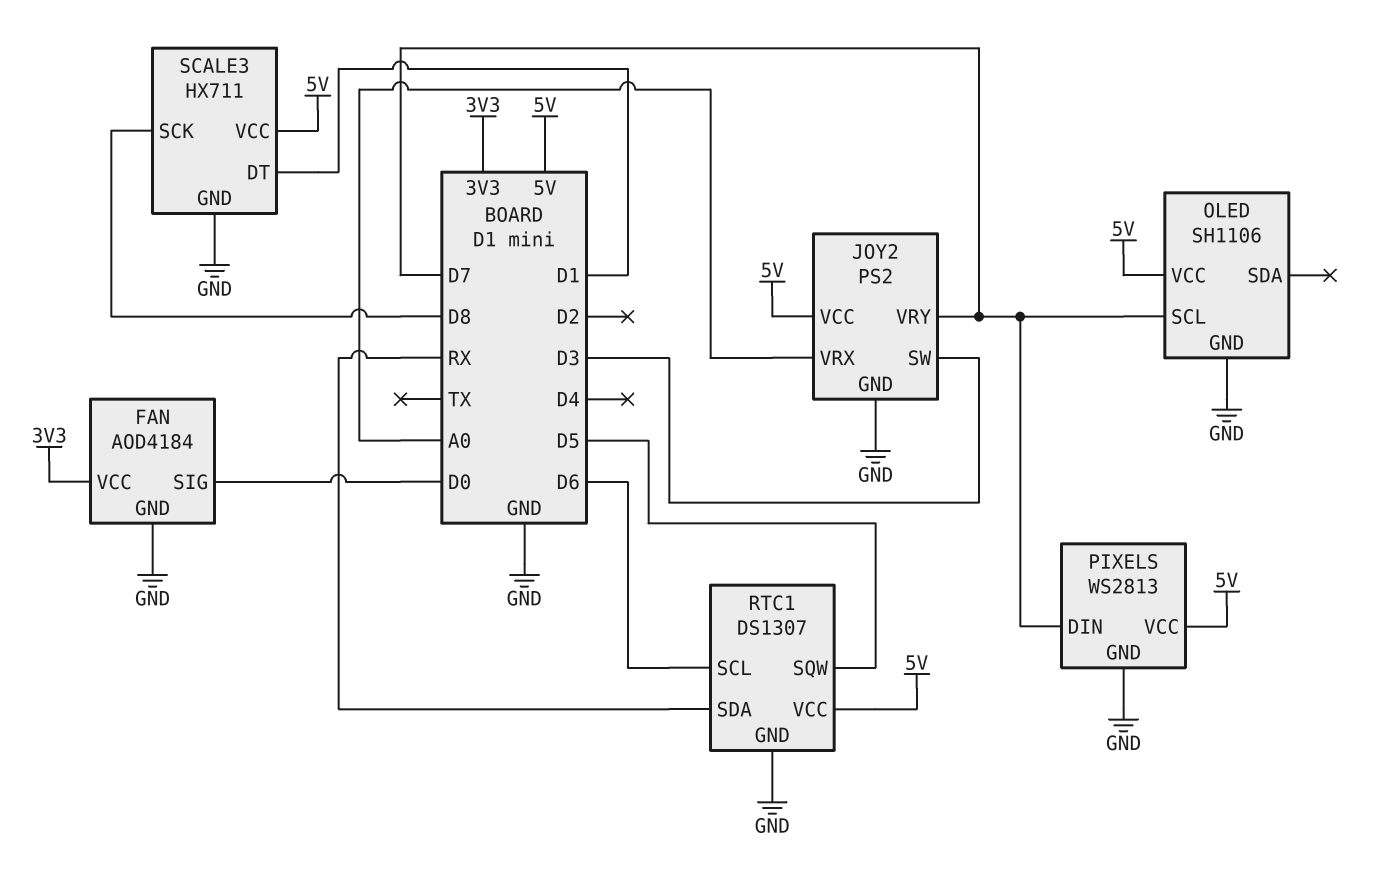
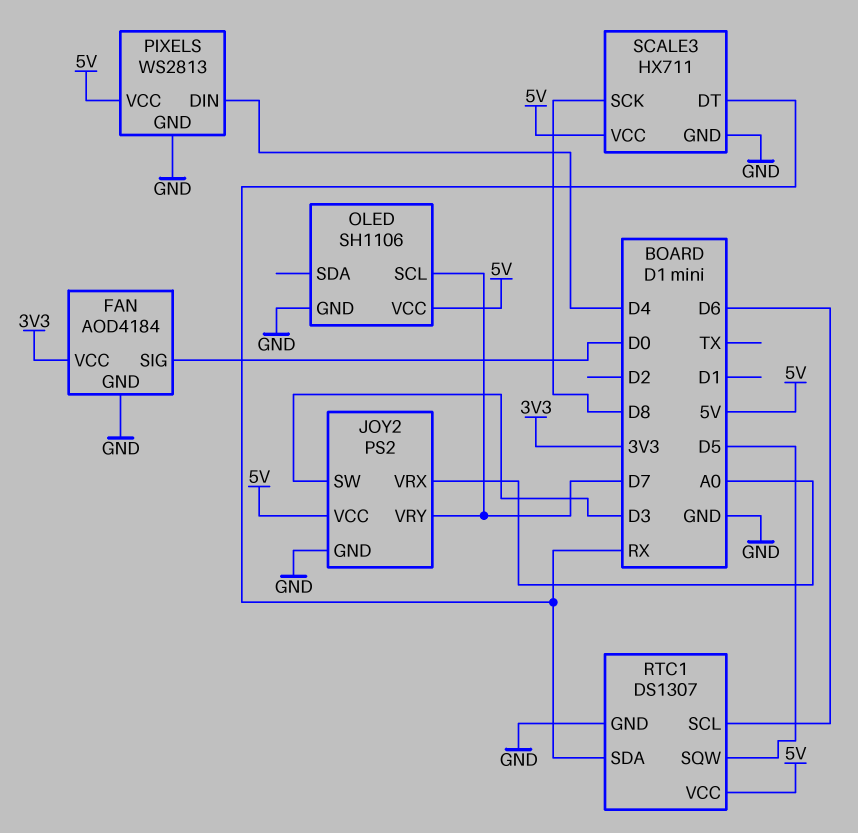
PIXELS pin DIN: D7 -> D4
SCALE3 pin DT: D1 -> RX

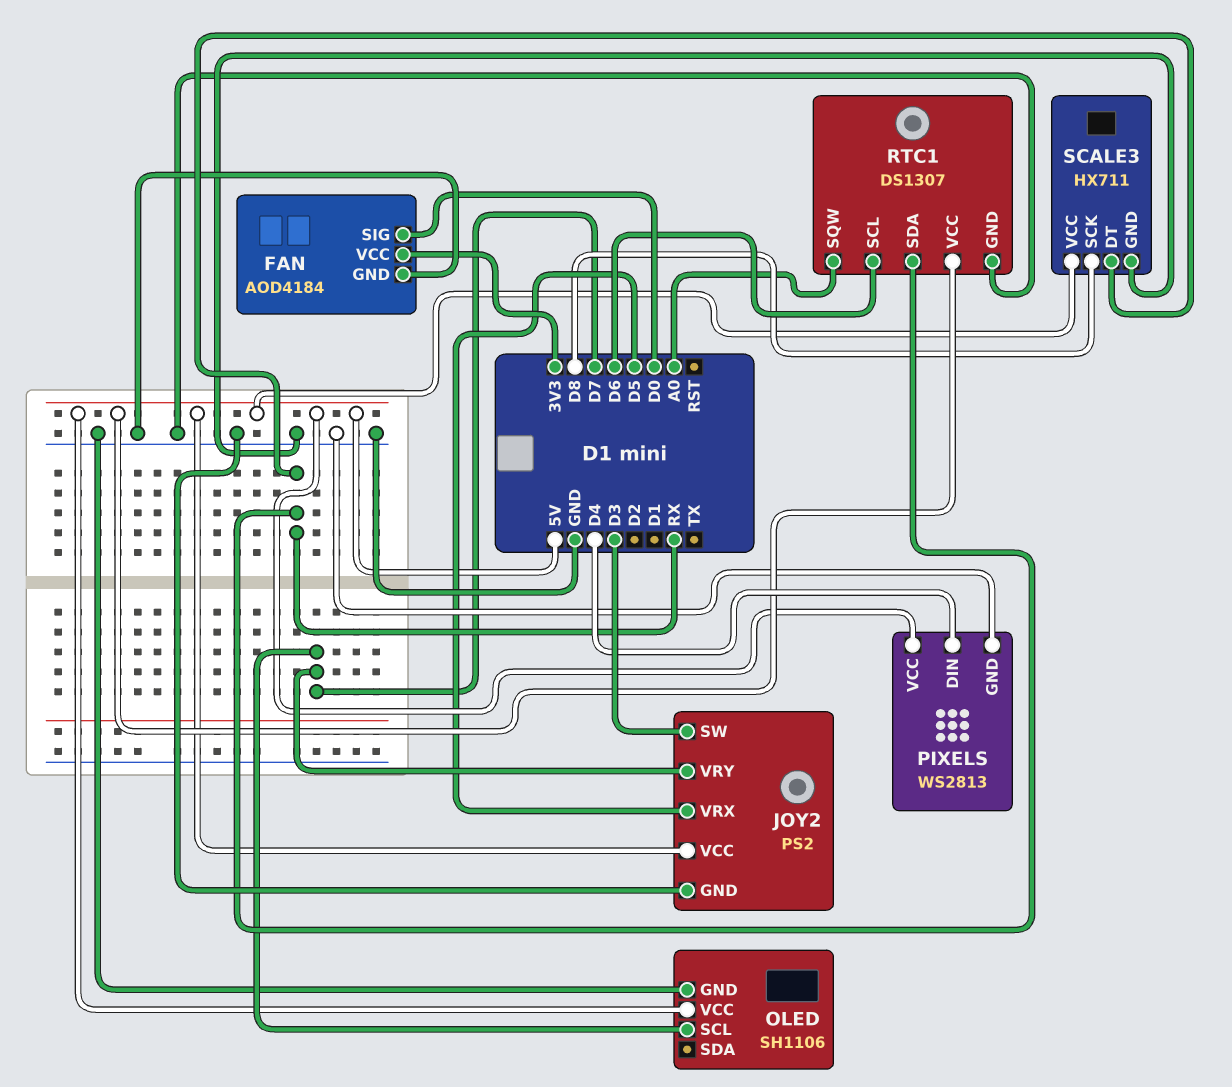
JOY2 pin VRX: A0 -> D5
RTC1 pin SQW: D5 -> A0

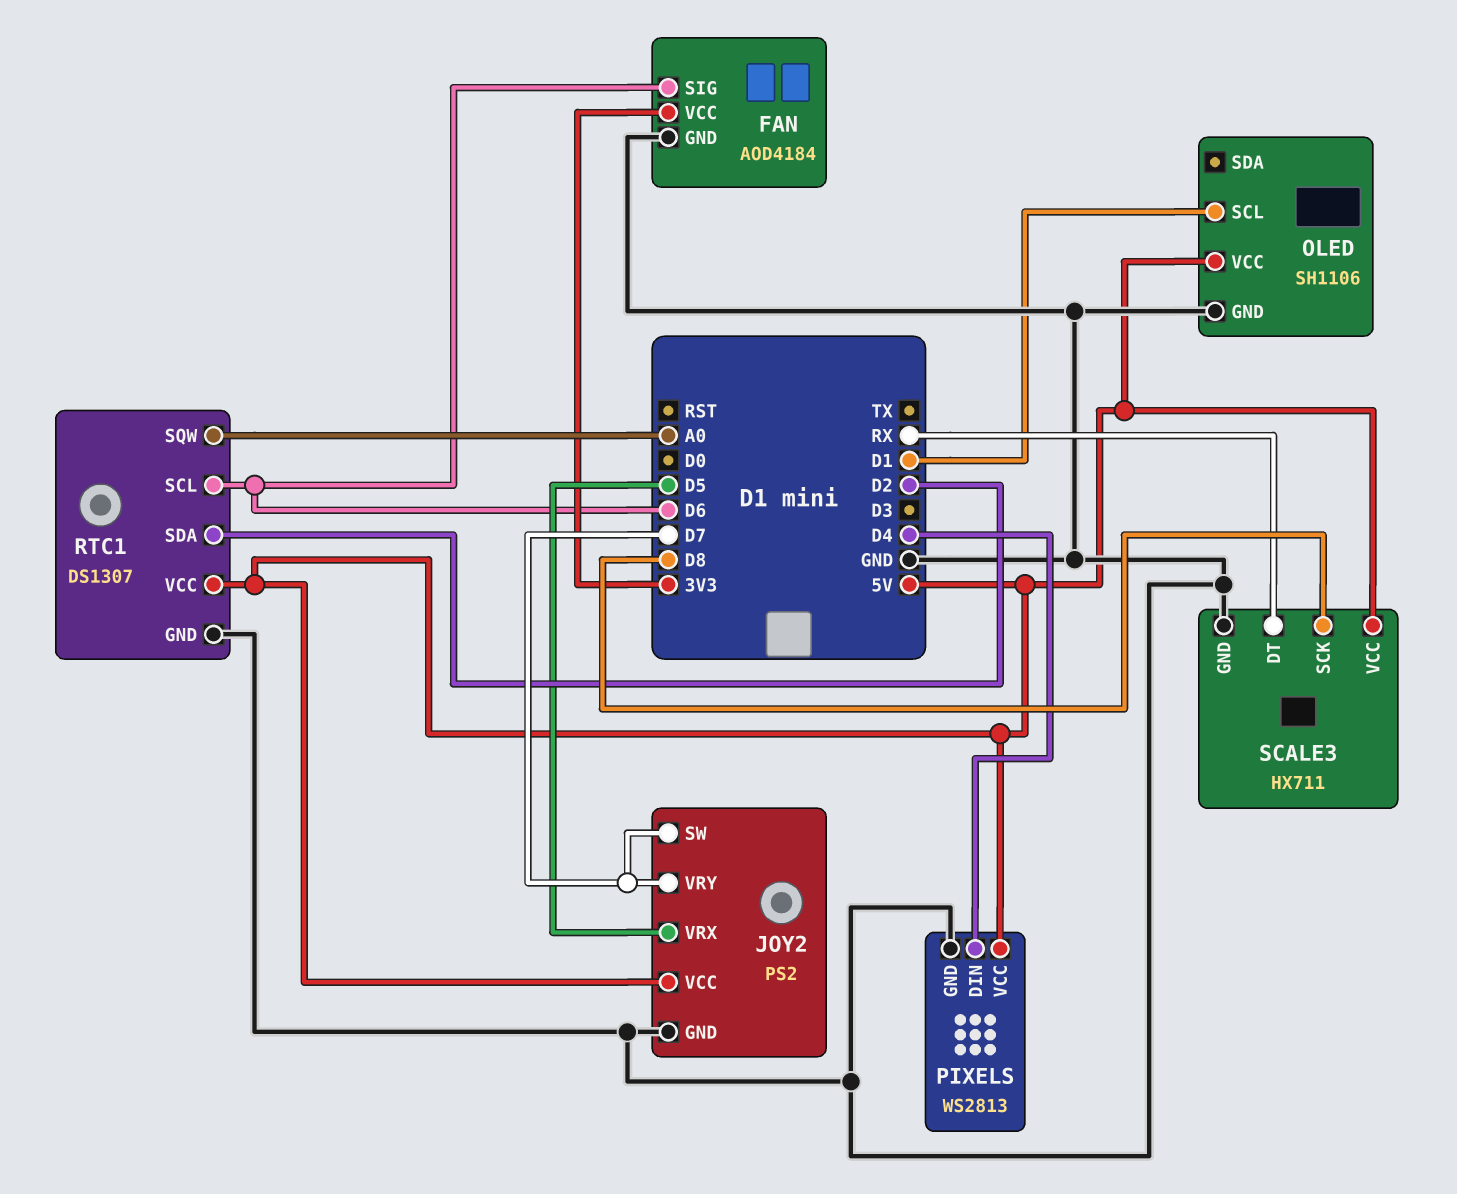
FAN pin SIG: D0 -> D6
JOY2 pin SW: D3 -> D7
OLED pin SCL: D7 -> D1
RTC1 pin SDA: RX -> D2

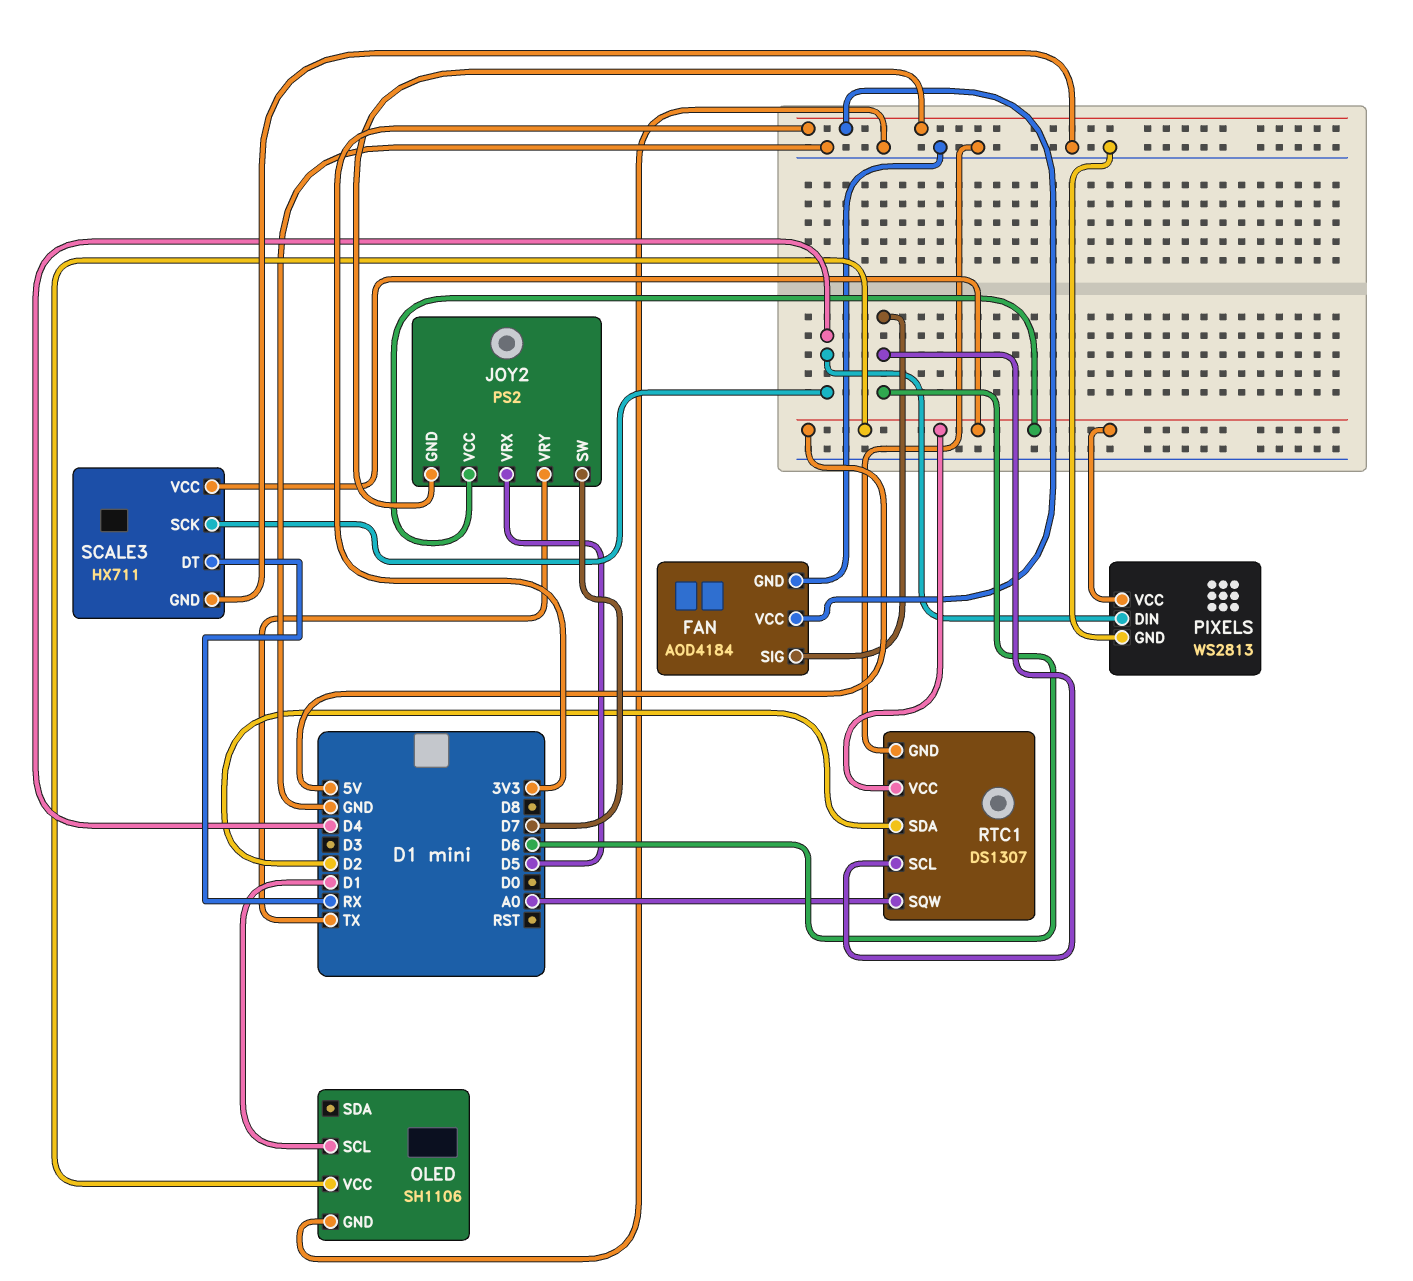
JOY2 pin GND: GND -> 3V3
JOY2 pin VRY: D7 -> TX
SCALE3 pin SCK: D8 -> D4

